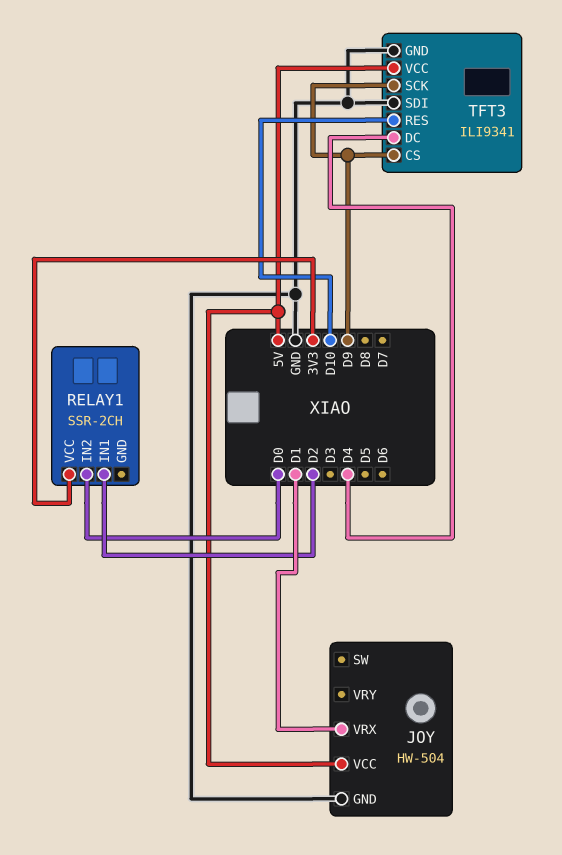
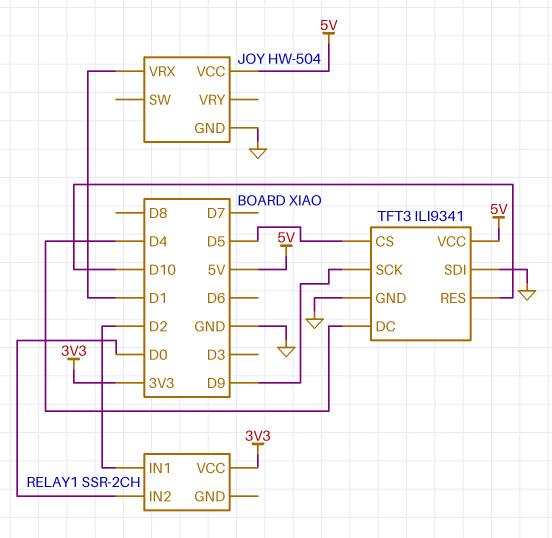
TFT3 pin CS: D9 -> D5

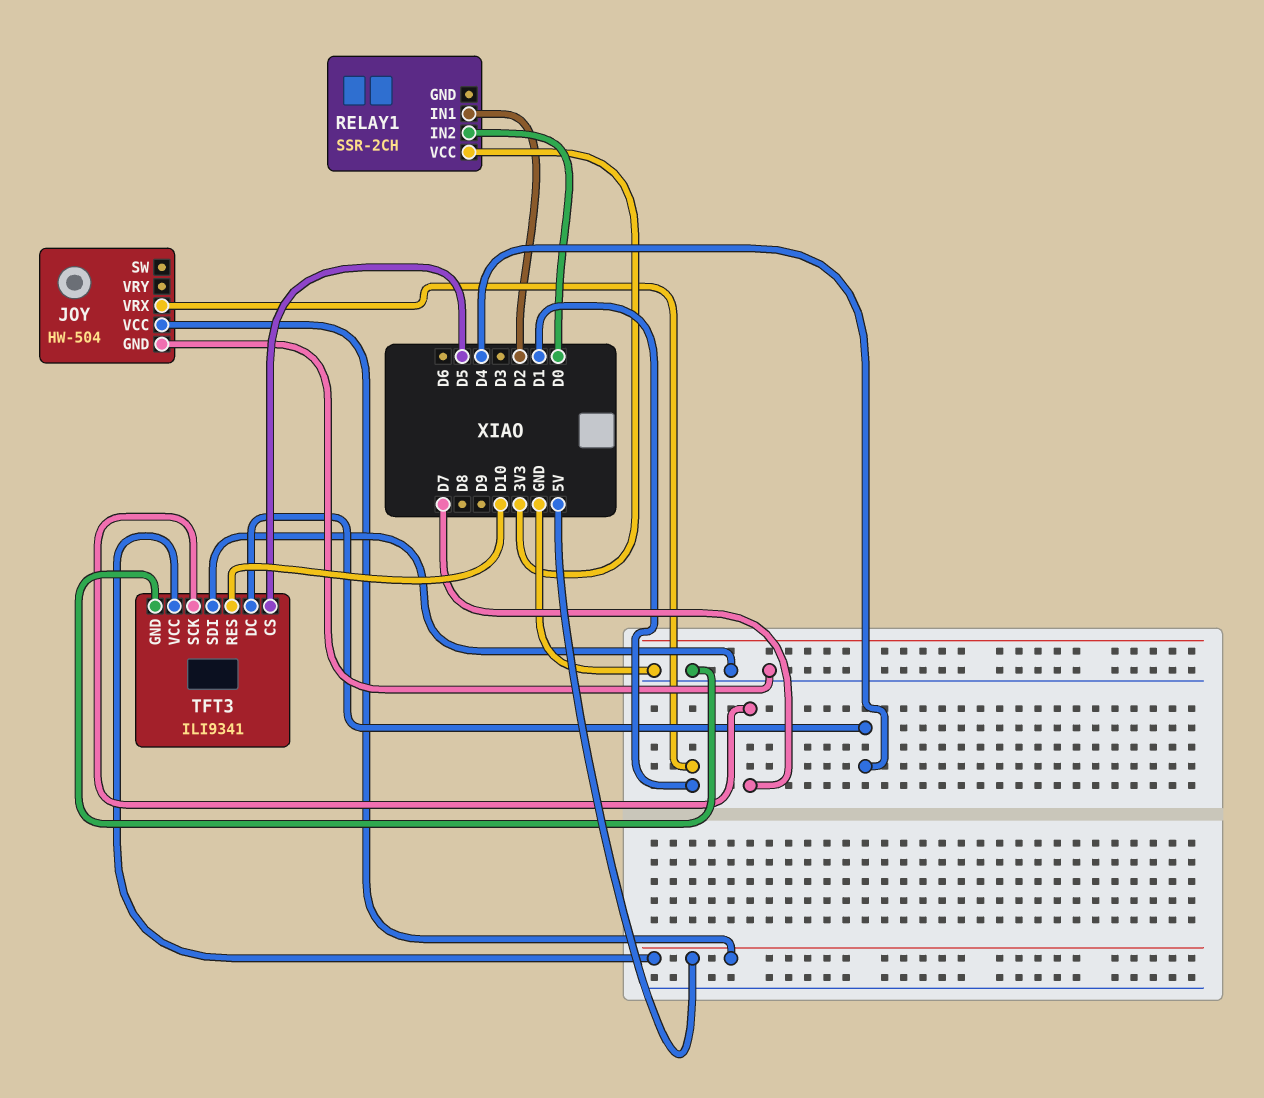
TFT3 pin SCK: D9 -> D7

